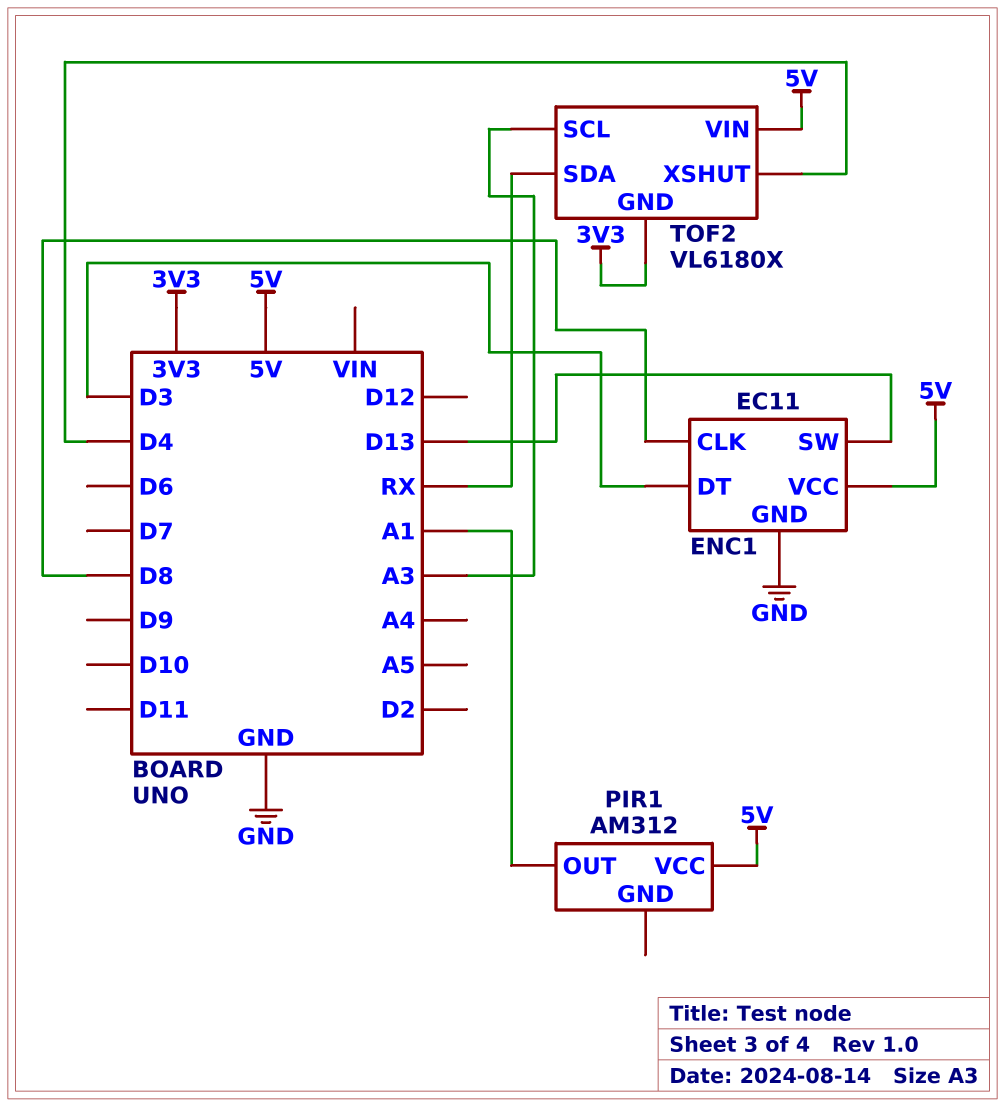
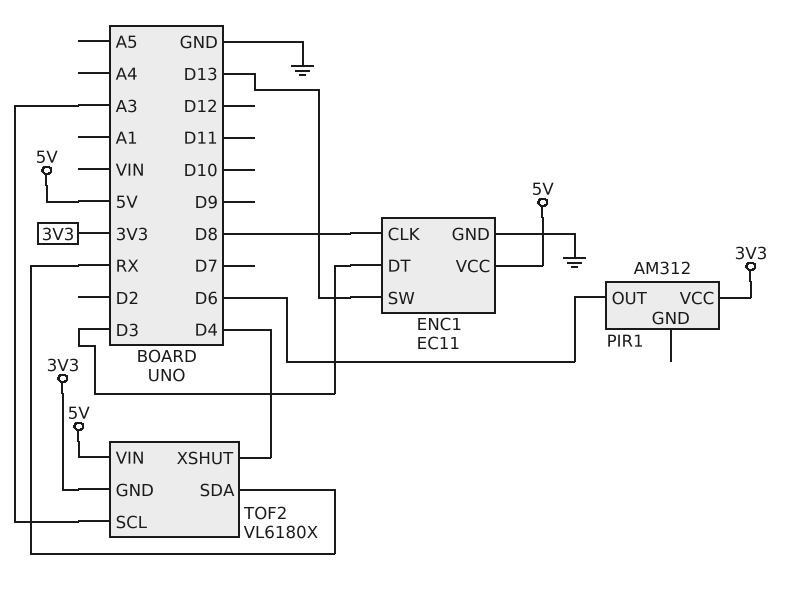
PIR1 pin OUT: A1 -> D6
PIR1 pin VCC: 5V -> 3V3

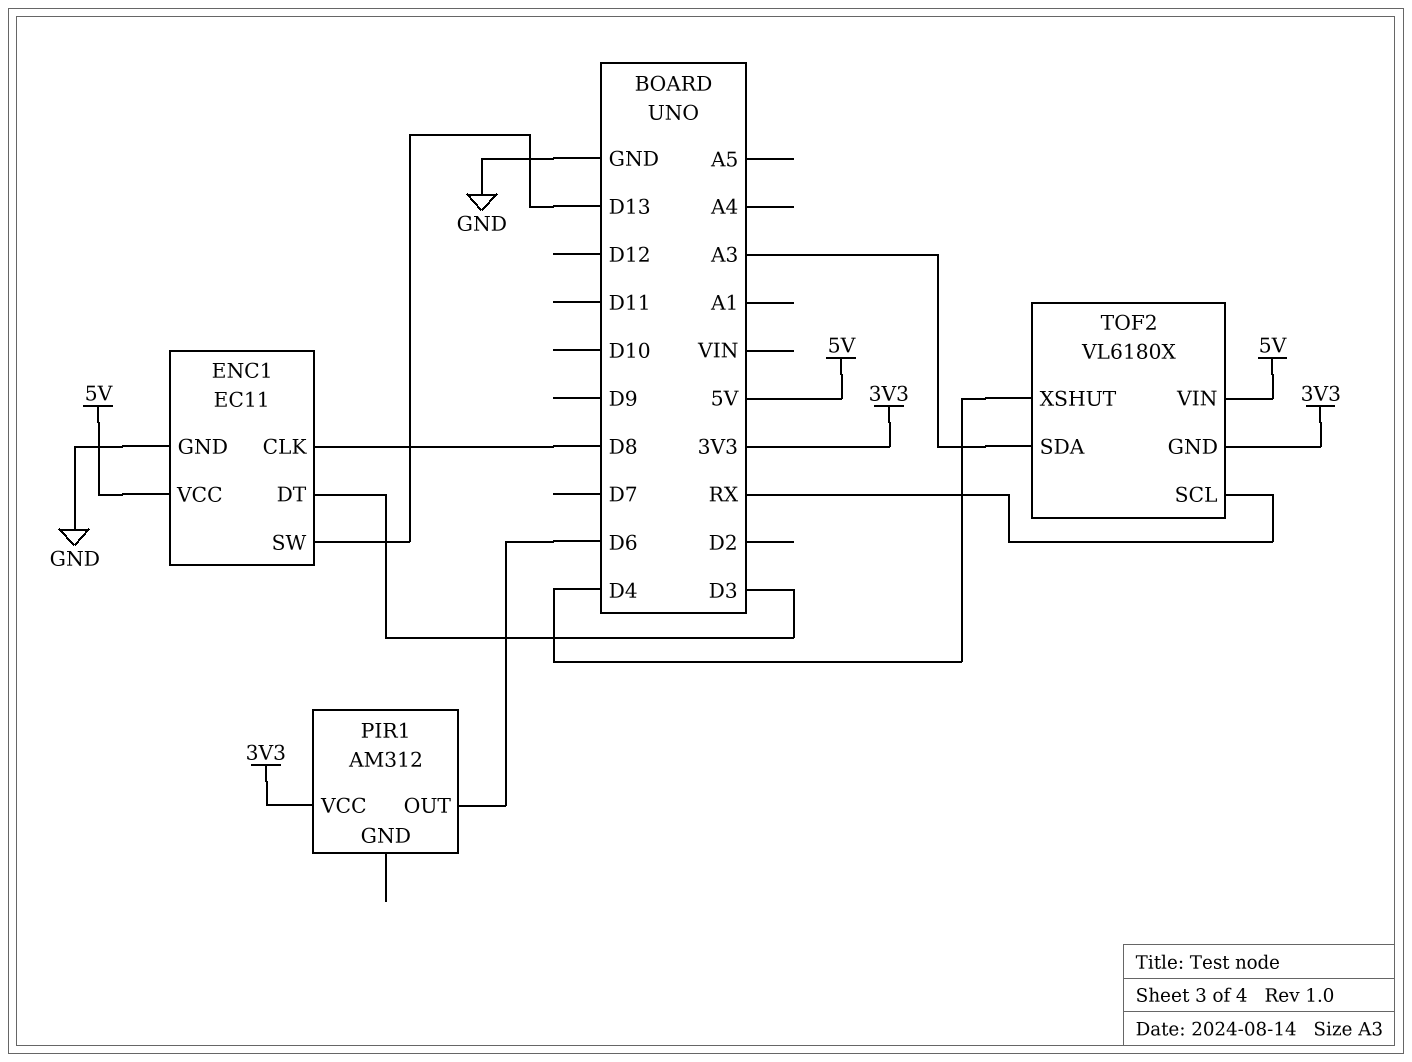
TOF2 pin SCL: A3 -> RX
TOF2 pin SDA: RX -> A3

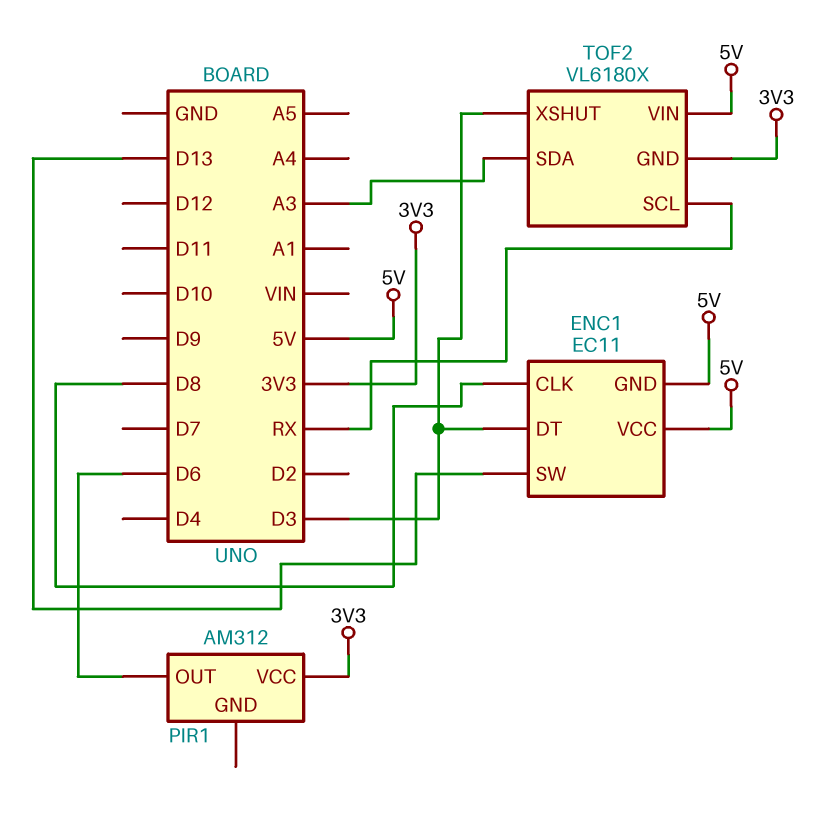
ENC1 pin GND: GND -> 5V
TOF2 pin XSHUT: D4 -> D3

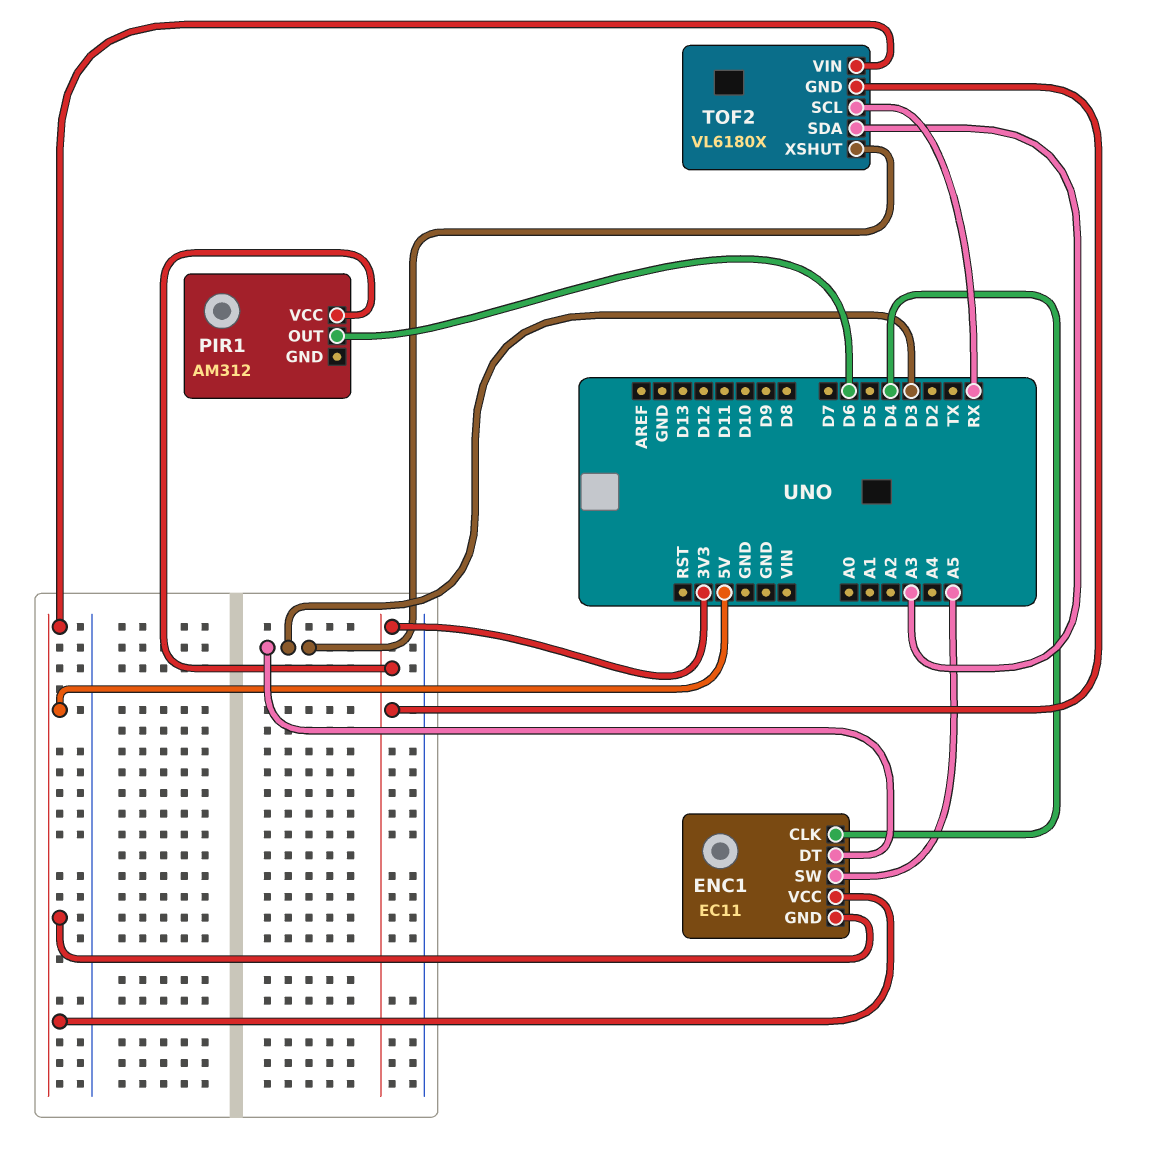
ENC1 pin CLK: D8 -> D4
ENC1 pin SW: D13 -> A5

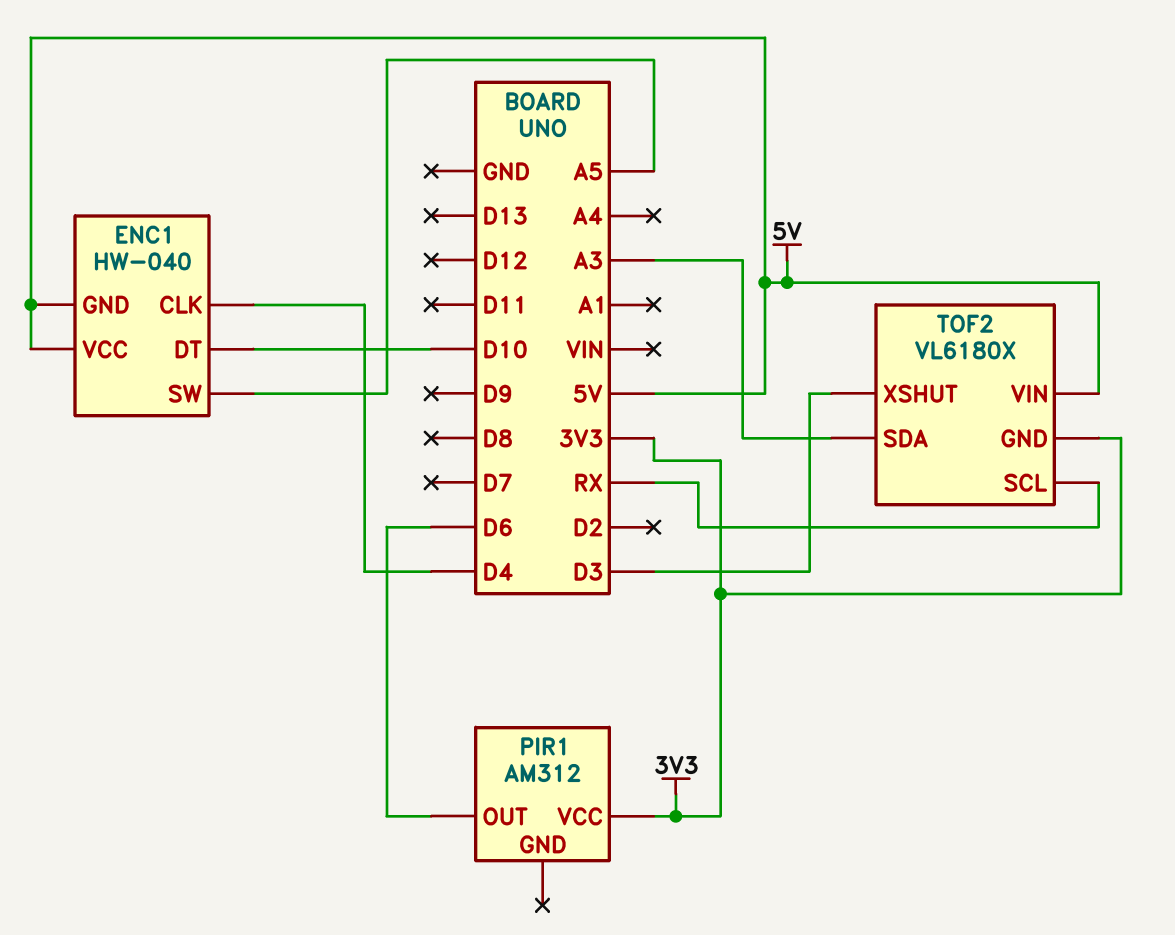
ENC1: EC11 -> HW-040
ENC1 pin DT: D3 -> D10

